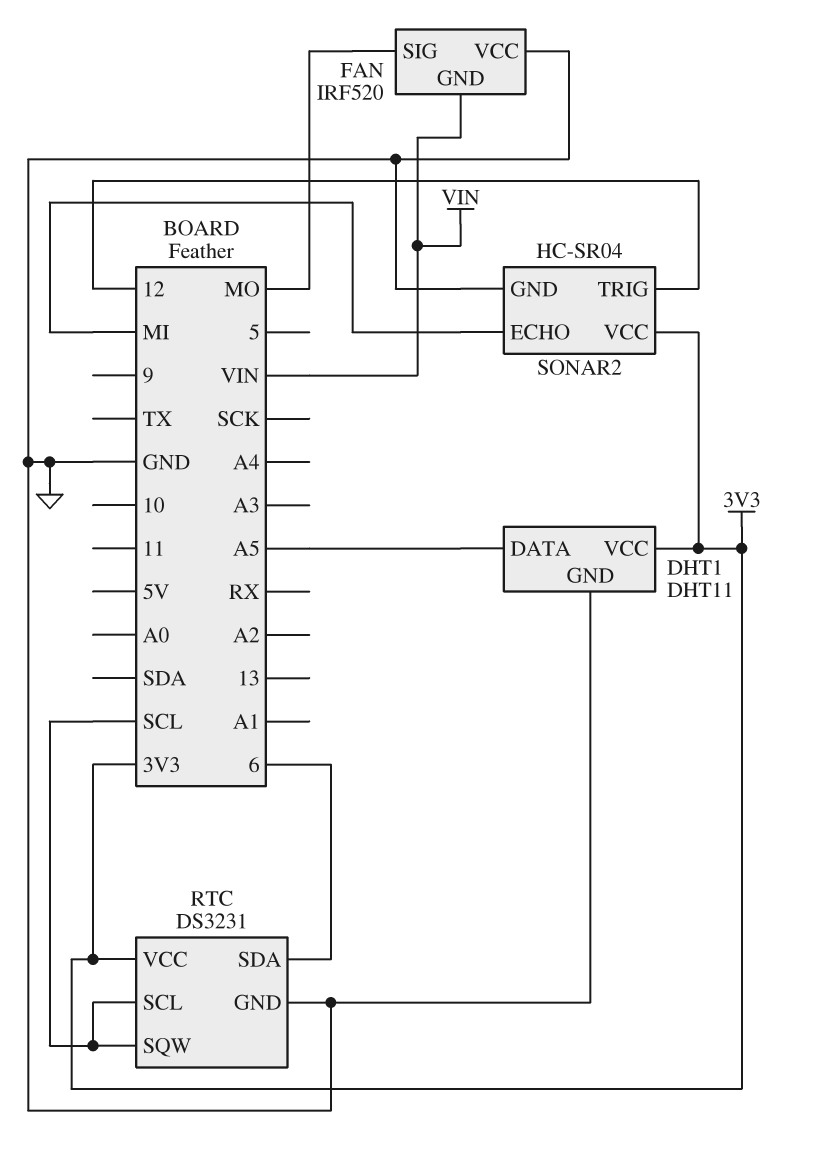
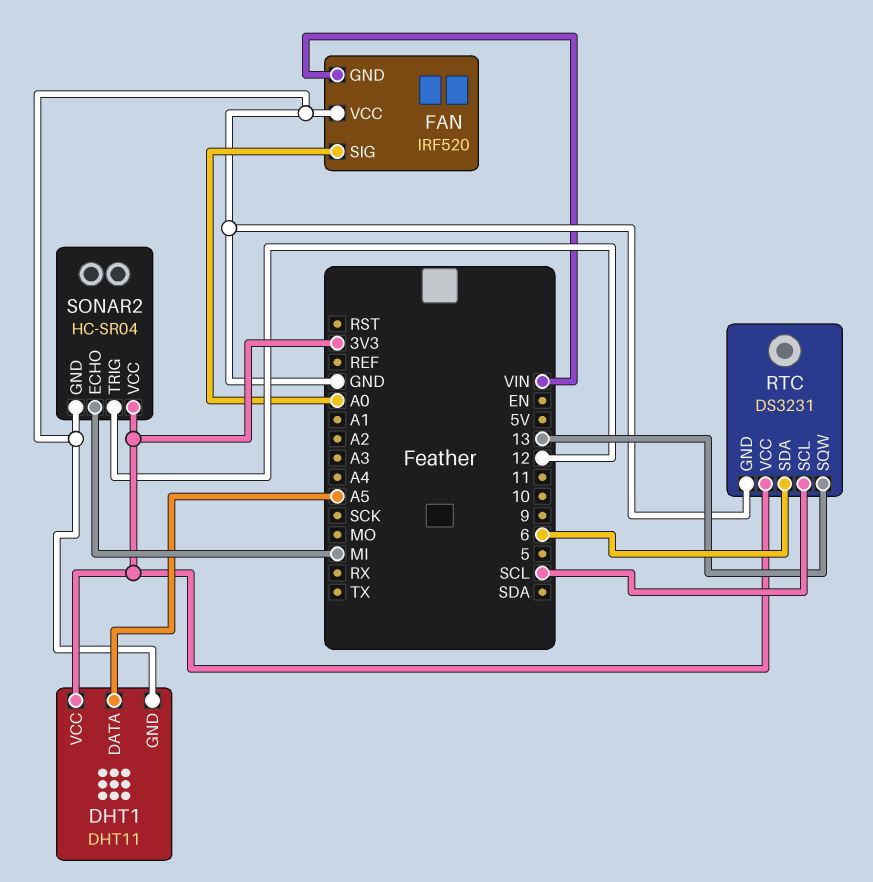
FAN pin SIG: MO -> A0
RTC pin SQW: SCL -> 13

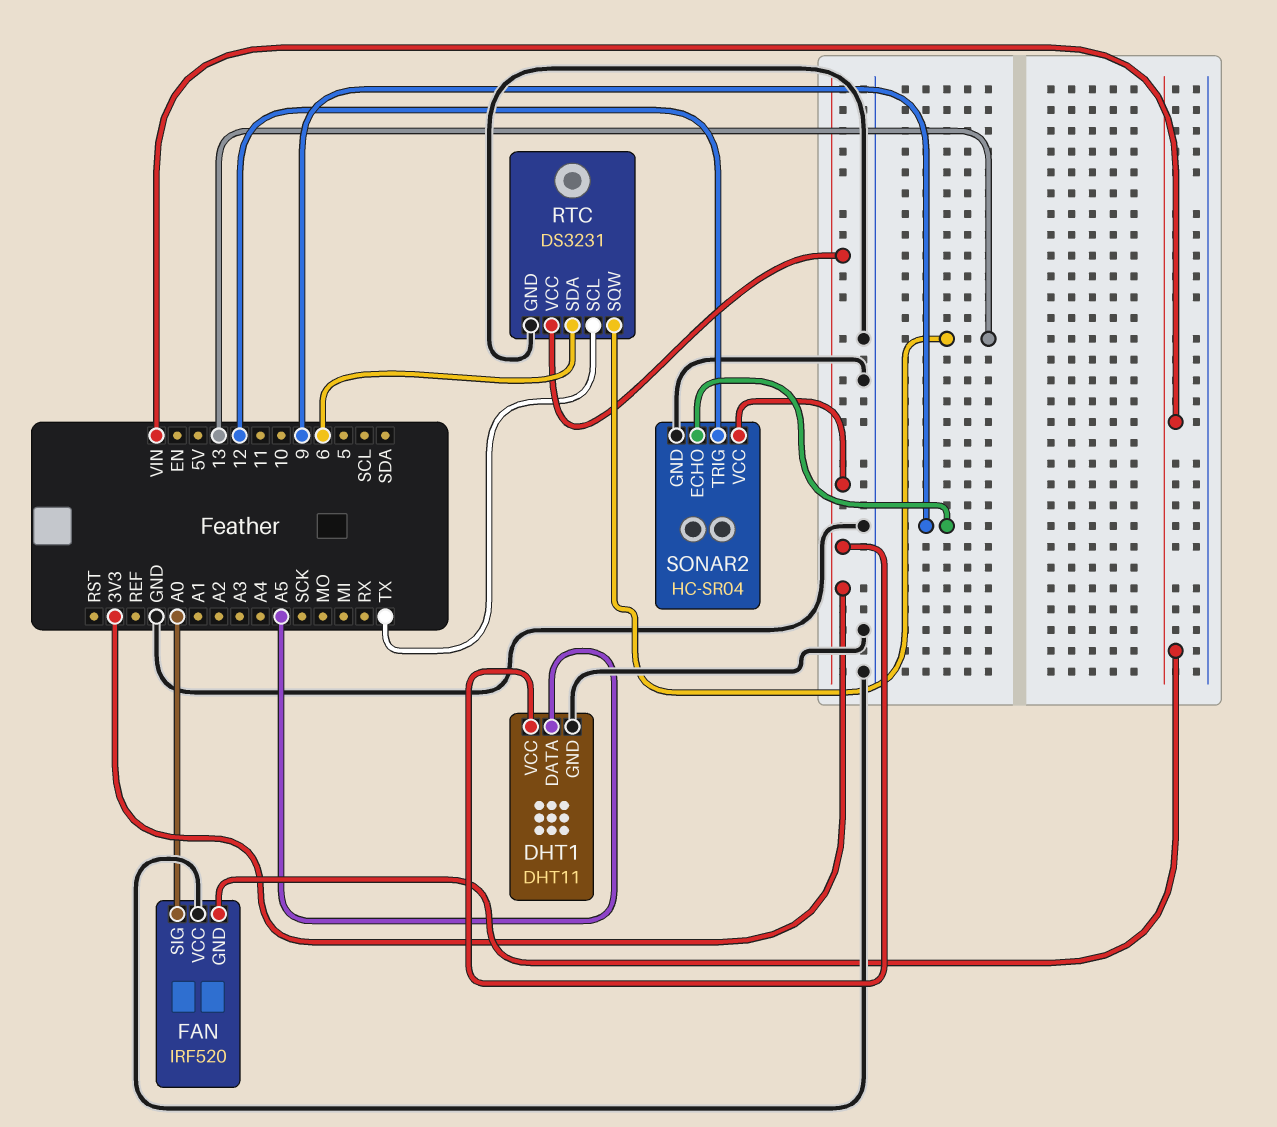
RTC pin SCL: SCL -> TX
SONAR2 pin ECHO: MI -> 9

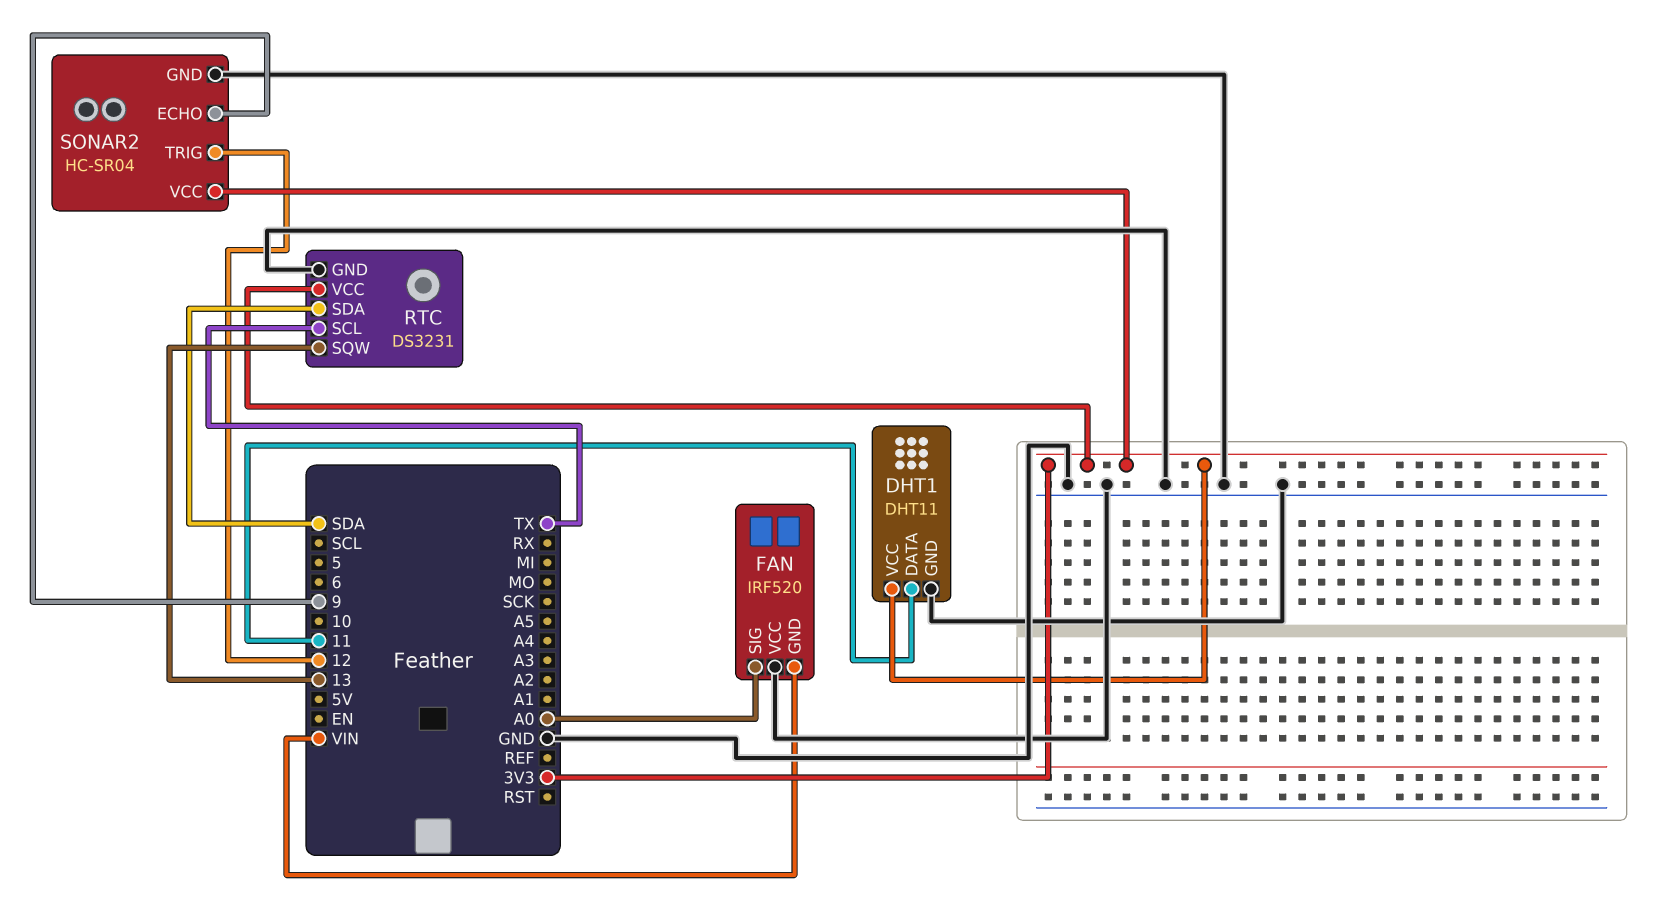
DHT1 pin DATA: A5 -> 11
RTC pin SDA: 6 -> SDA

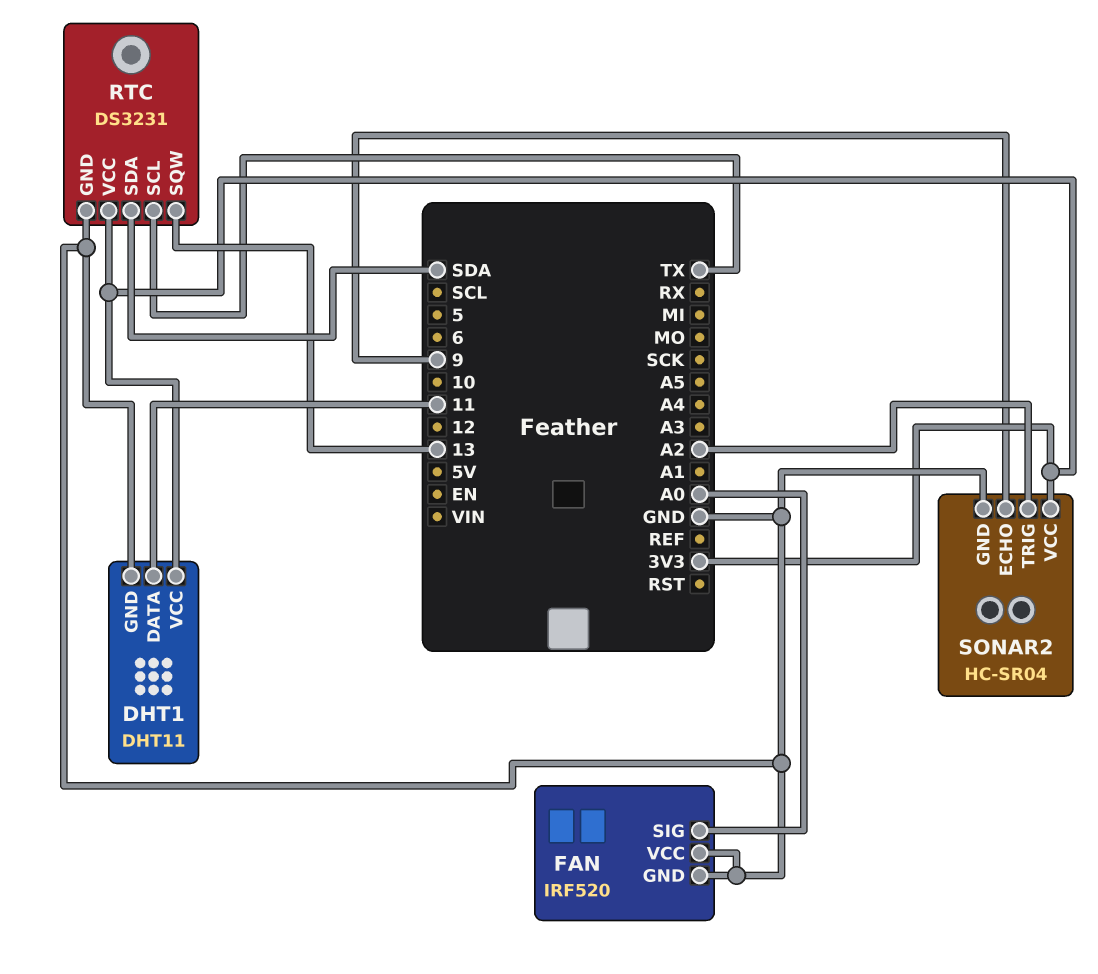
FAN pin GND: VIN -> GND
SONAR2 pin TRIG: 12 -> A2

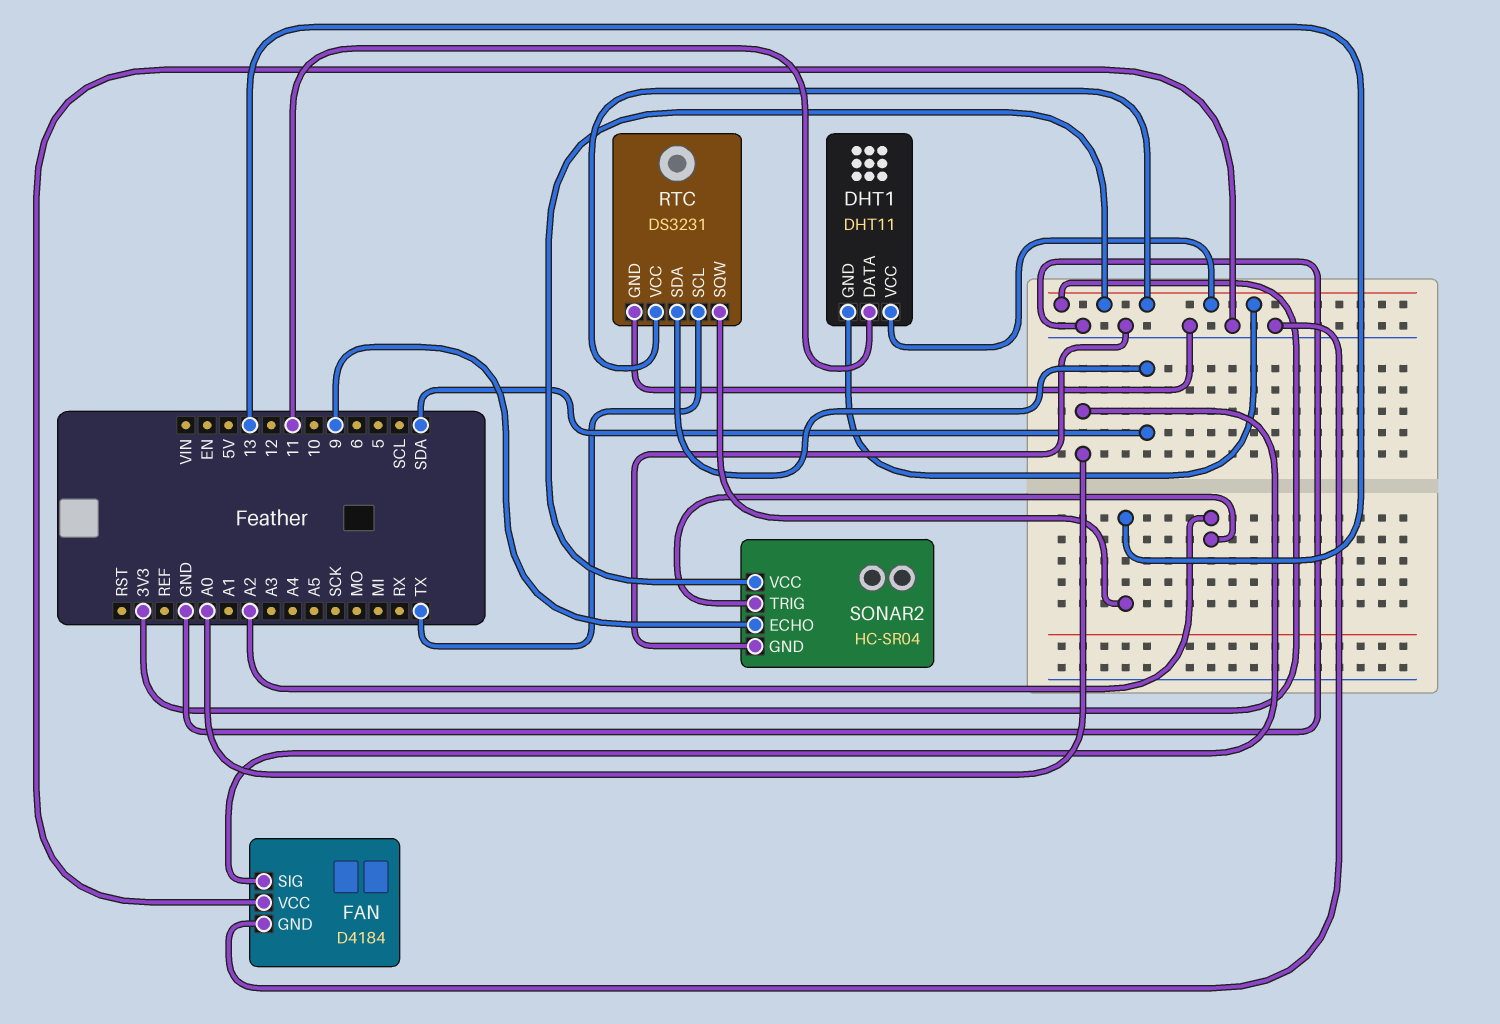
DHT1 pin GND: GND -> 3V3
FAN: IRF520 -> D4184

